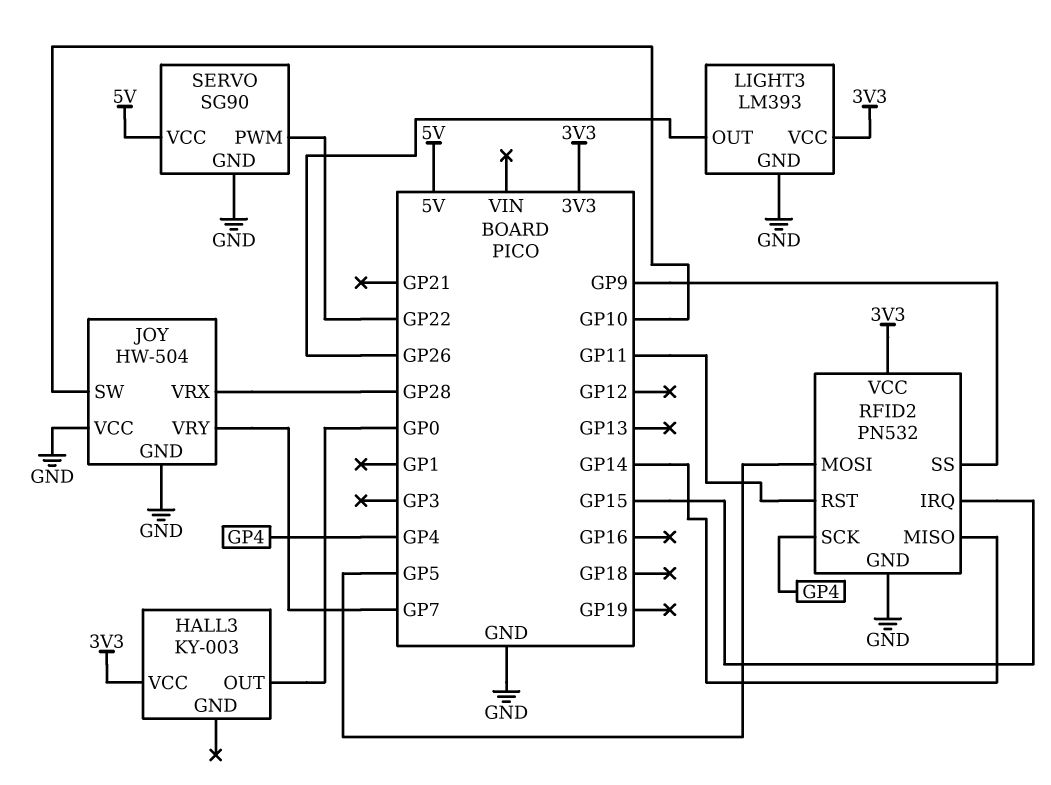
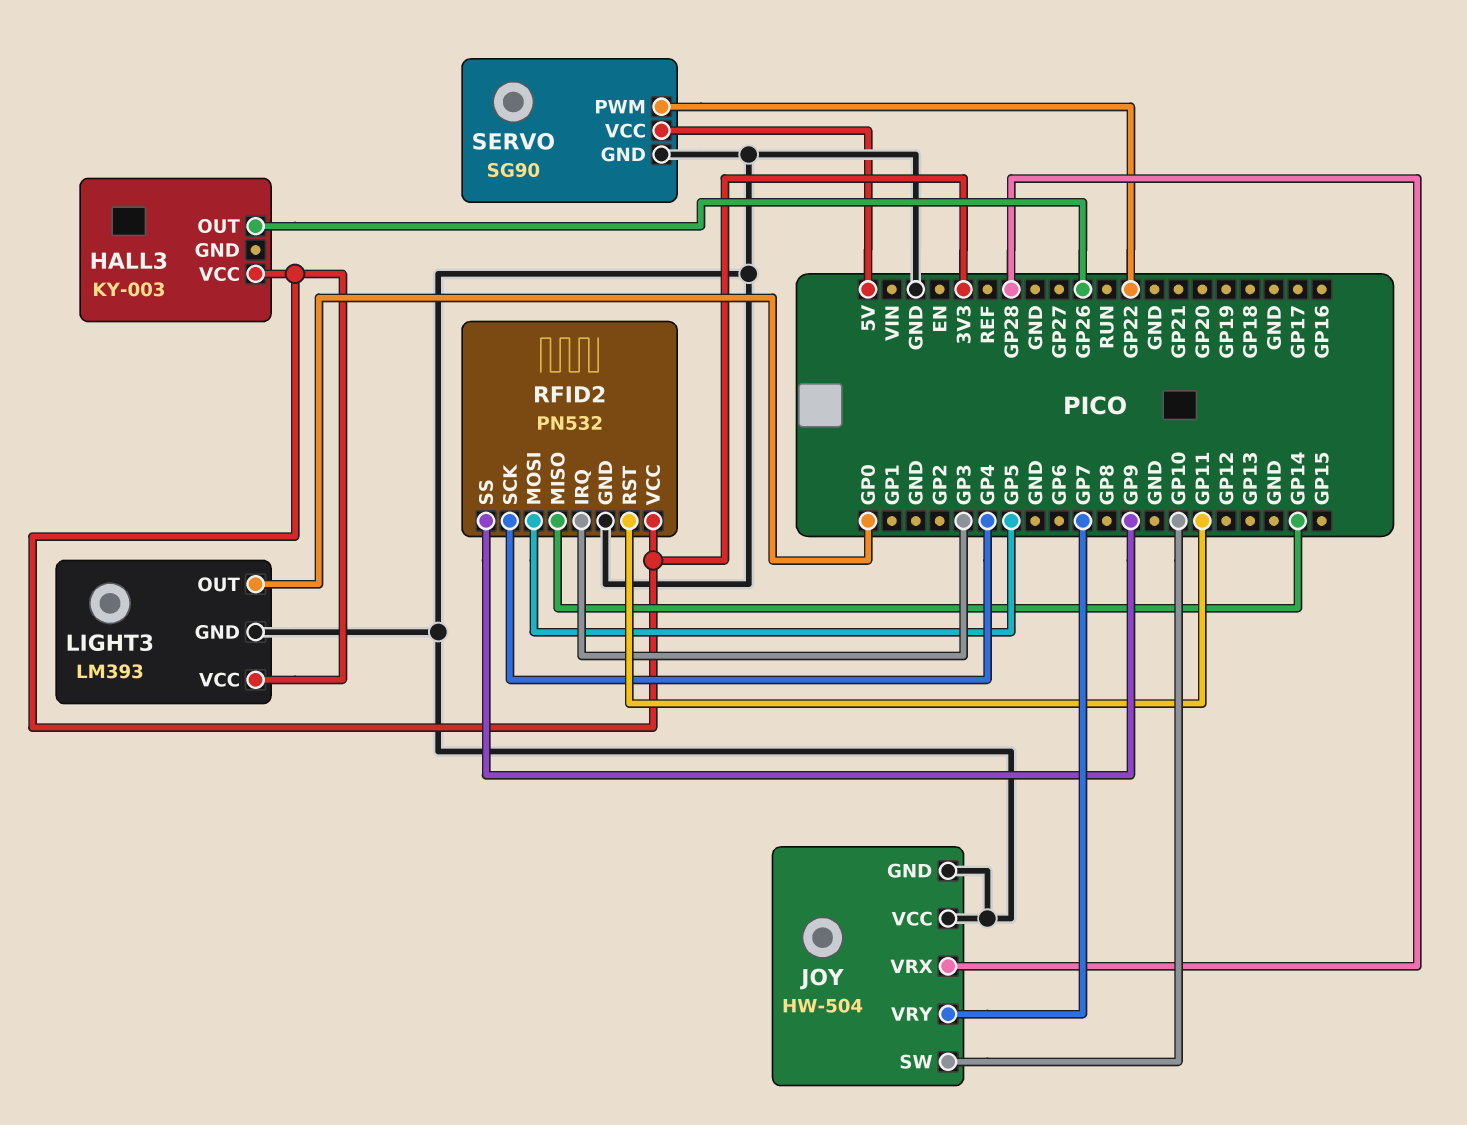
HALL3 pin OUT: GP0 -> GP26
LIGHT3 pin OUT: GP26 -> GP0
RFID2 pin IRQ: GP15 -> GP3

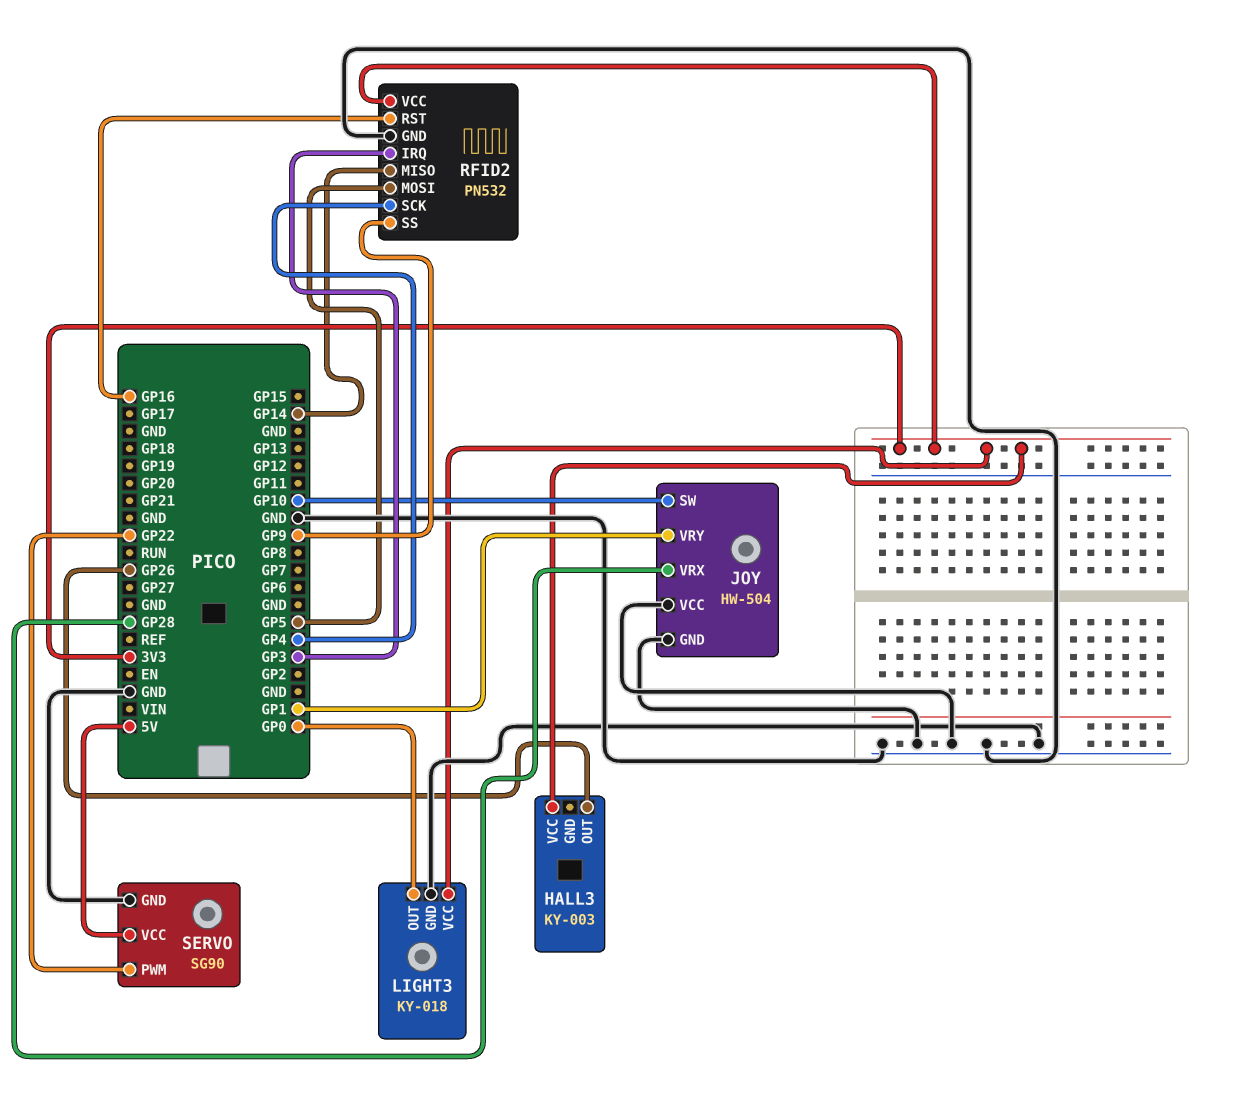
JOY pin VRY: GP7 -> GP1
LIGHT3: LM393 -> KY-018
RFID2 pin RST: GP11 -> GP16

